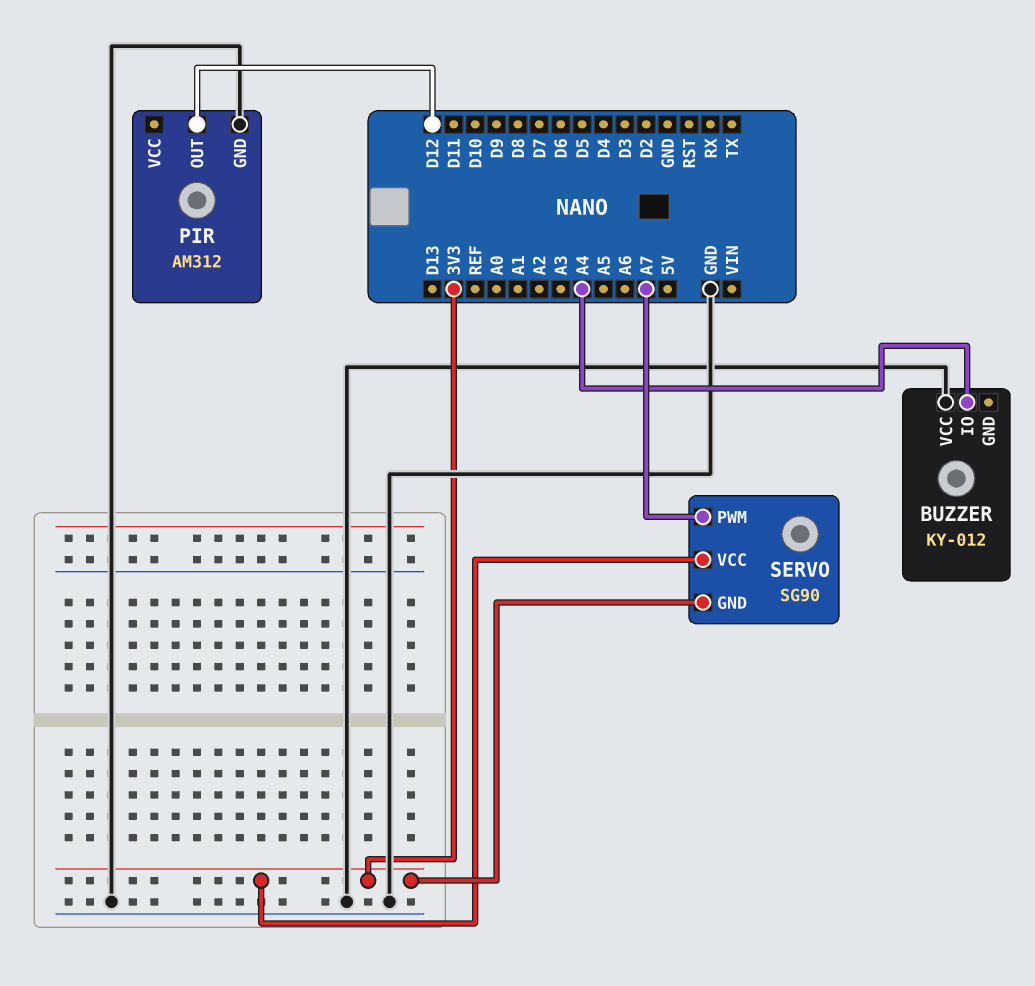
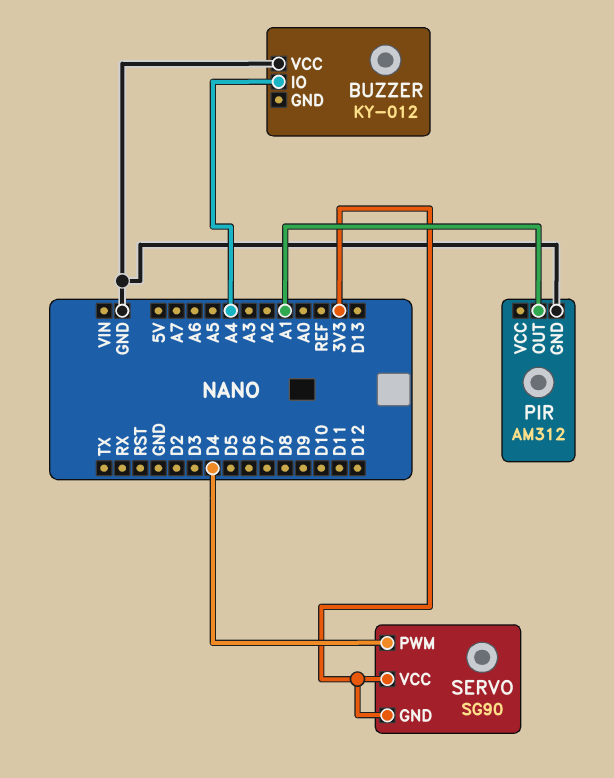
PIR pin OUT: D12 -> A1
SERVO pin PWM: A7 -> D4

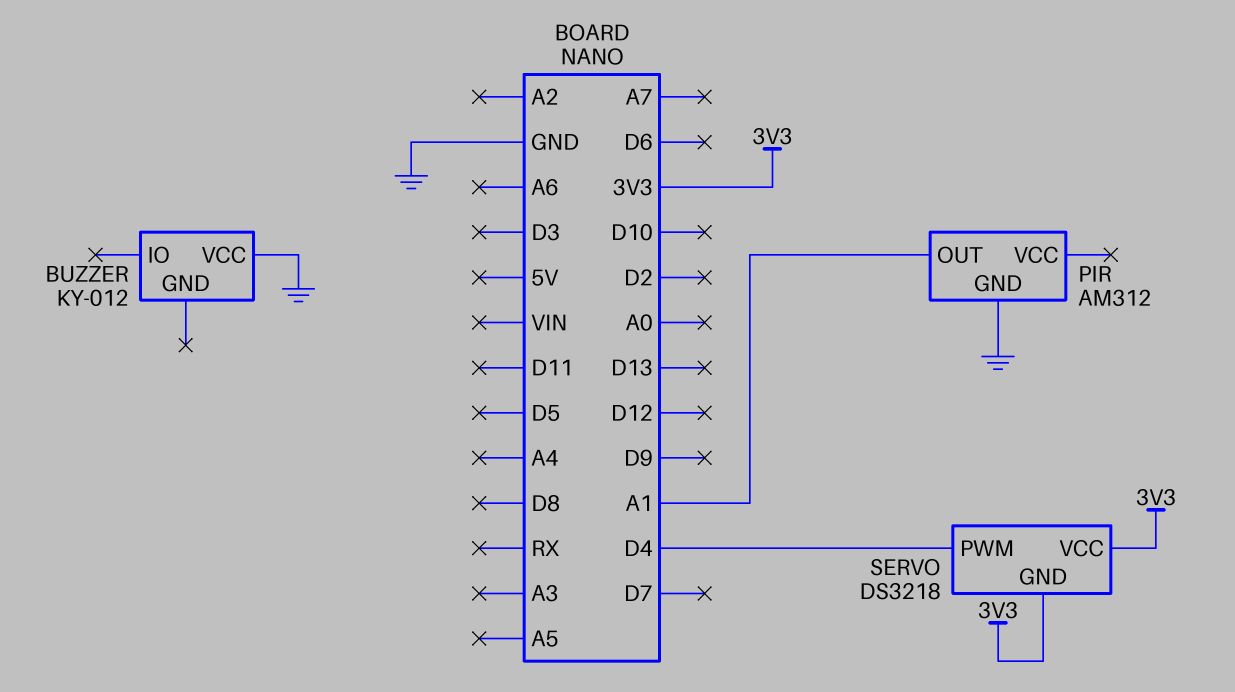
BUZZER pin IO: A4 -> none
SERVO: SG90 -> DS3218

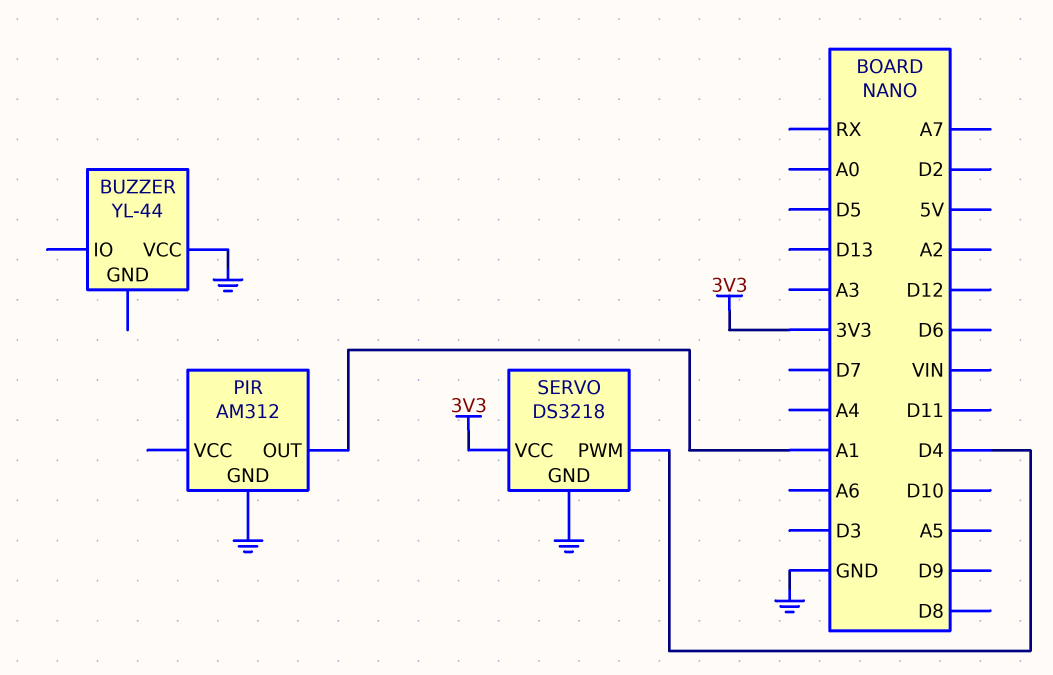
BUZZER: KY-012 -> YL-44
SERVO pin GND: 3V3 -> GND

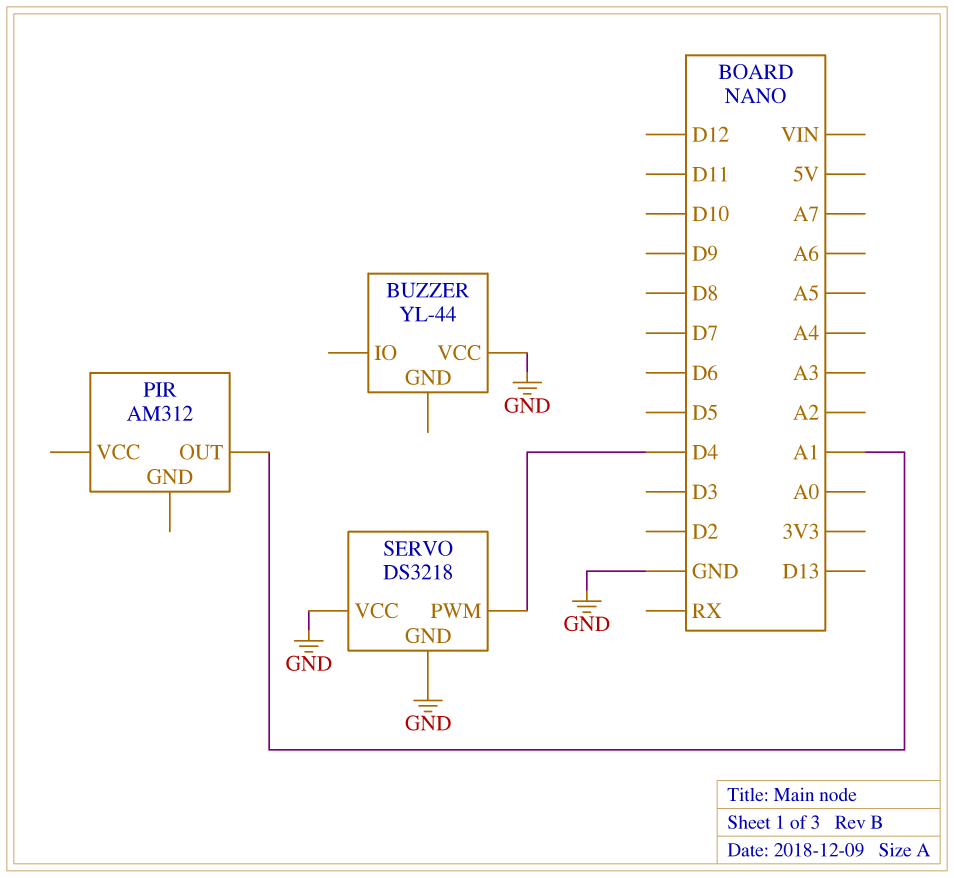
PIR pin GND: GND -> none
SERVO pin VCC: 3V3 -> GND

